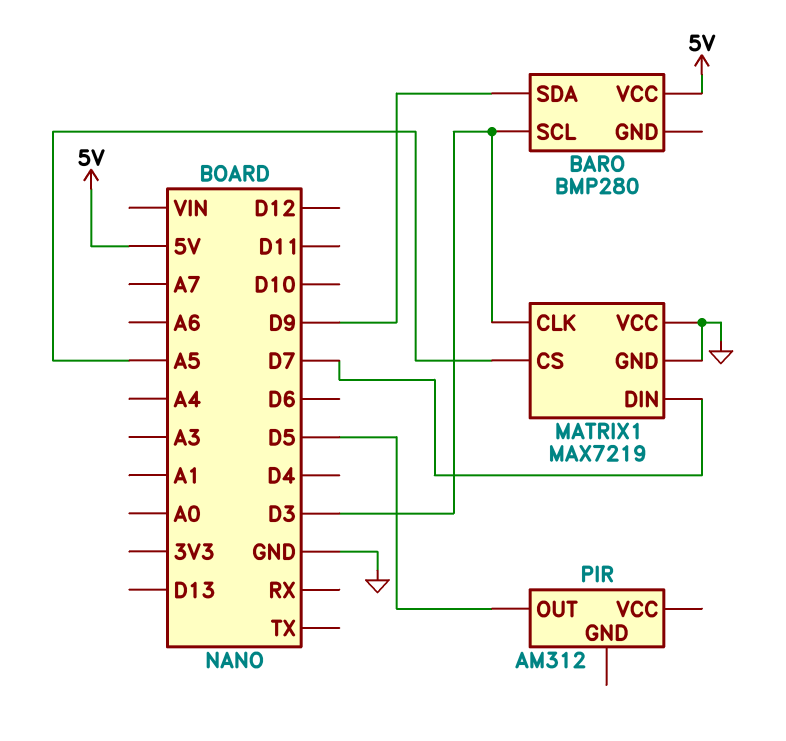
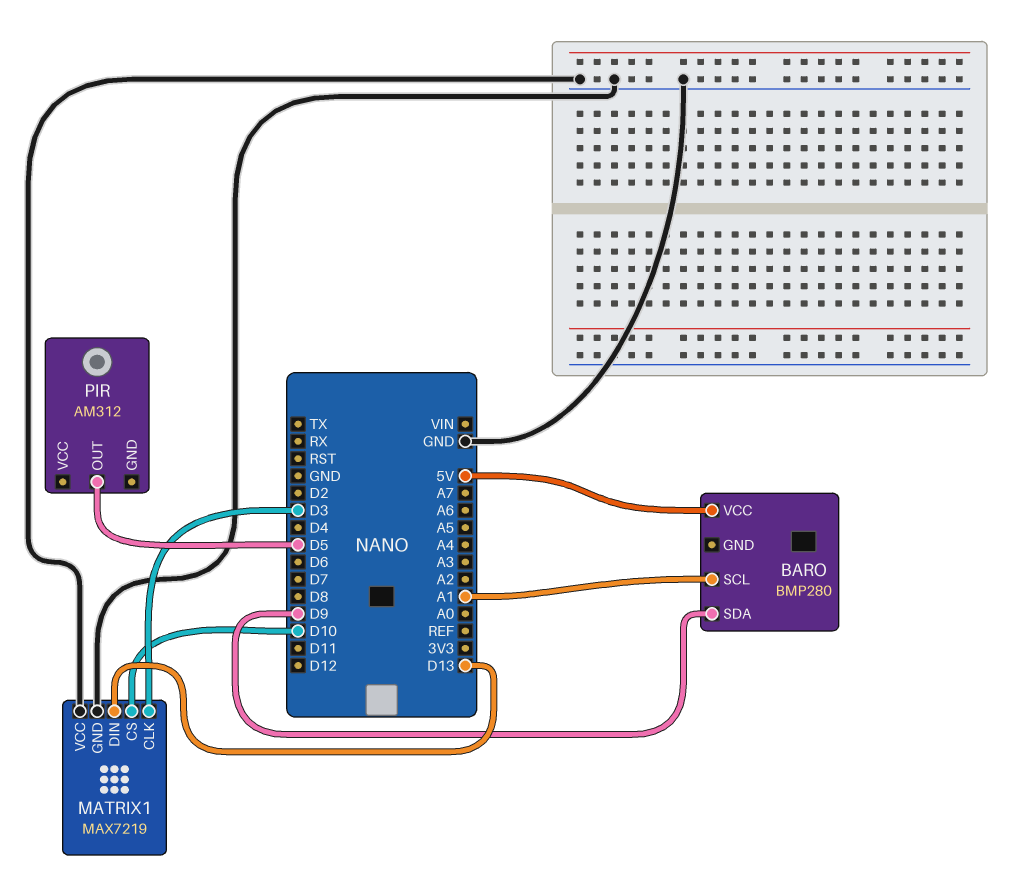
BARO pin SCL: D3 -> A1
MATRIX1 pin CS: A5 -> D10
MATRIX1 pin DIN: D7 -> D13

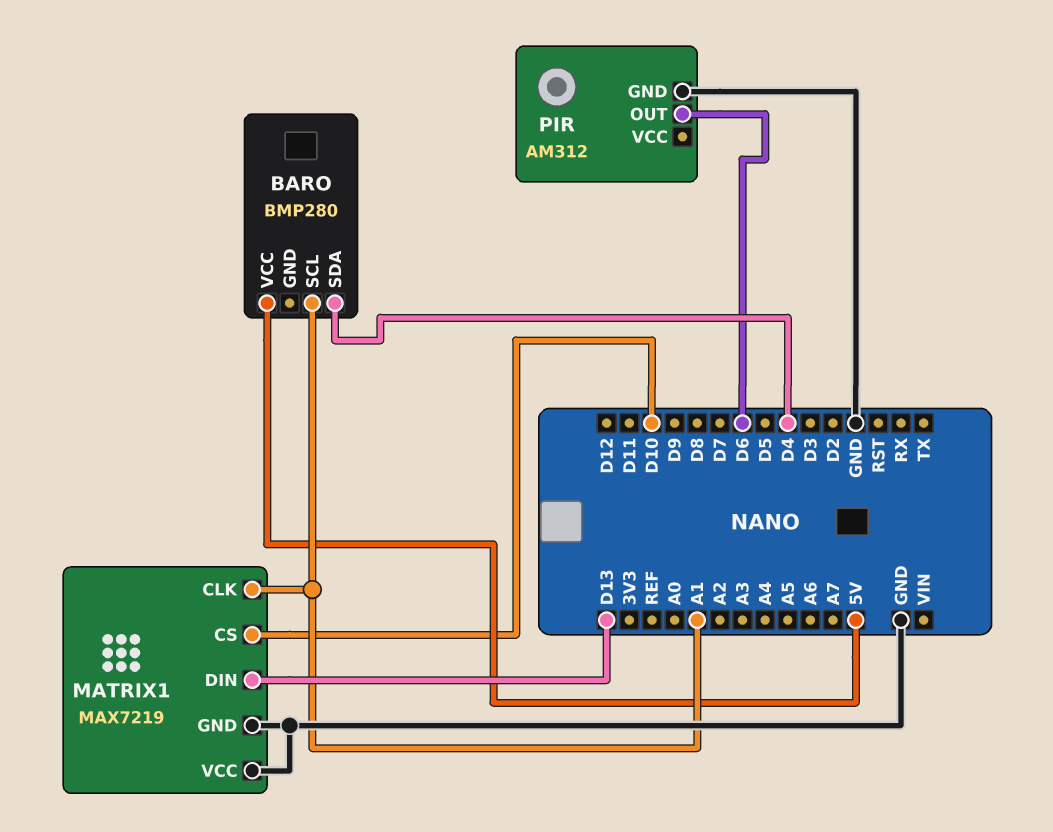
BARO pin SDA: D9 -> D4
MATRIX1 pin CLK: D3 -> A1
PIR pin GND: none -> GND
PIR pin OUT: D5 -> D6

